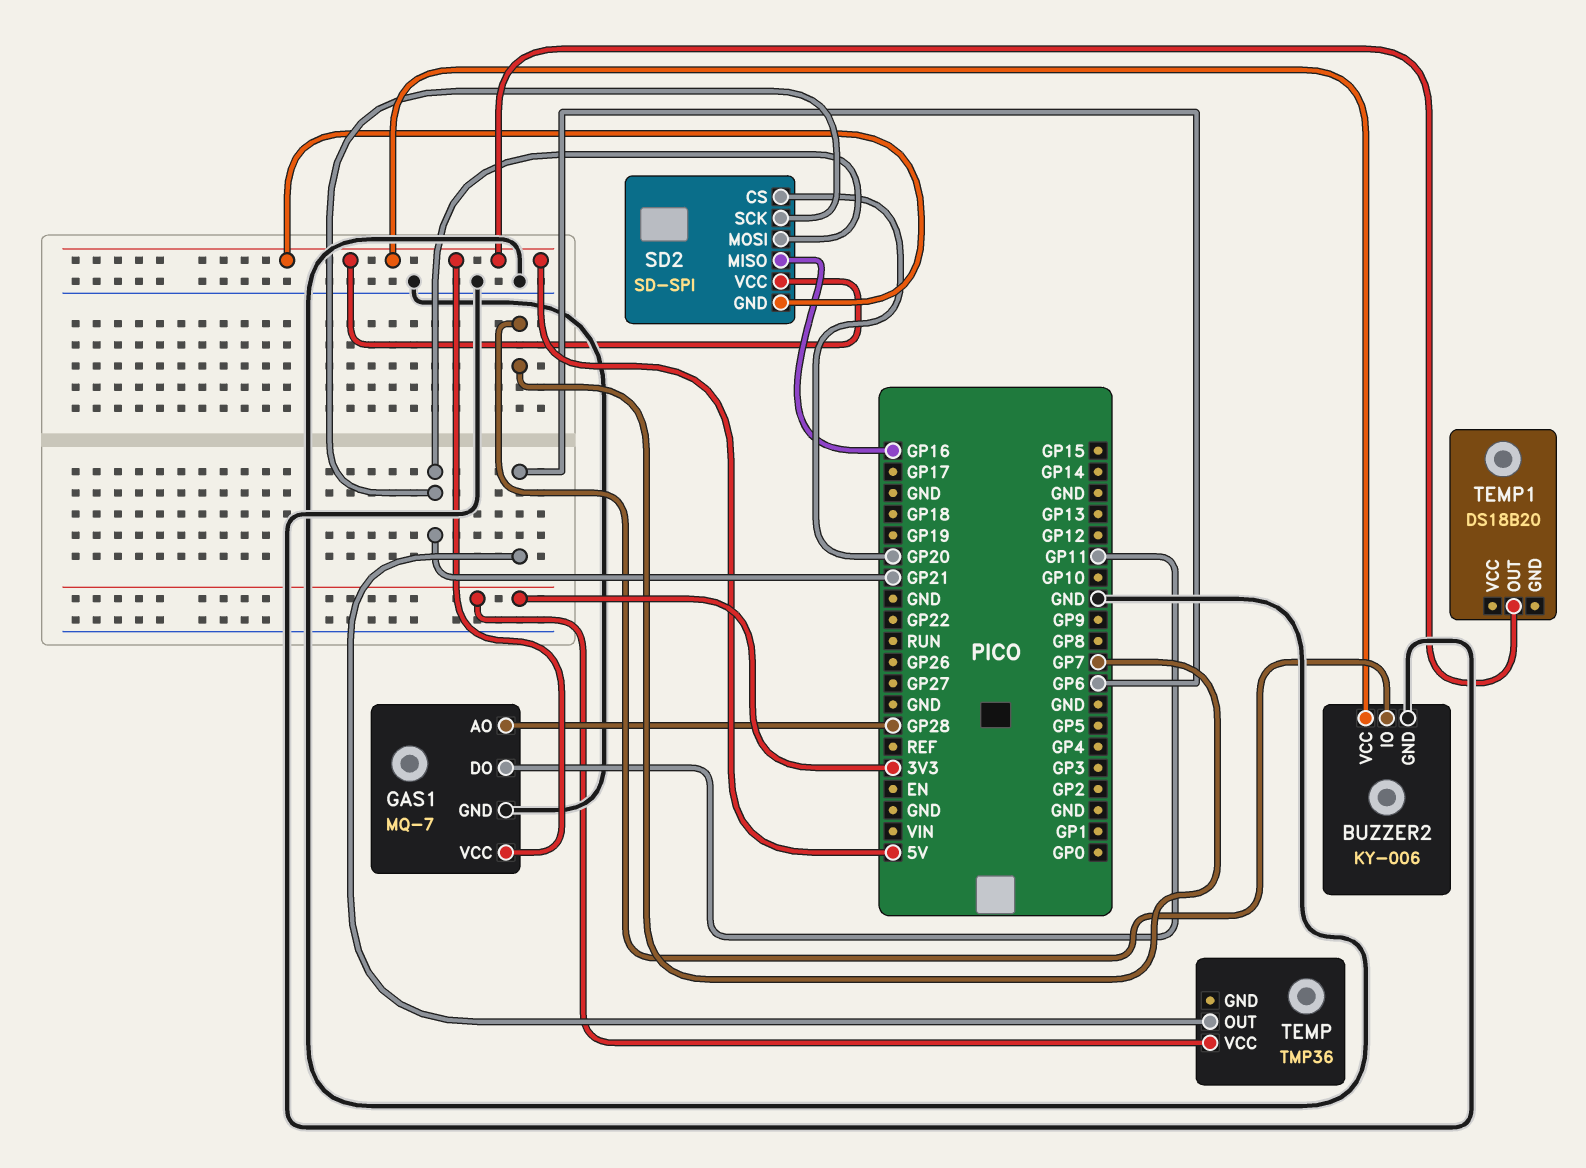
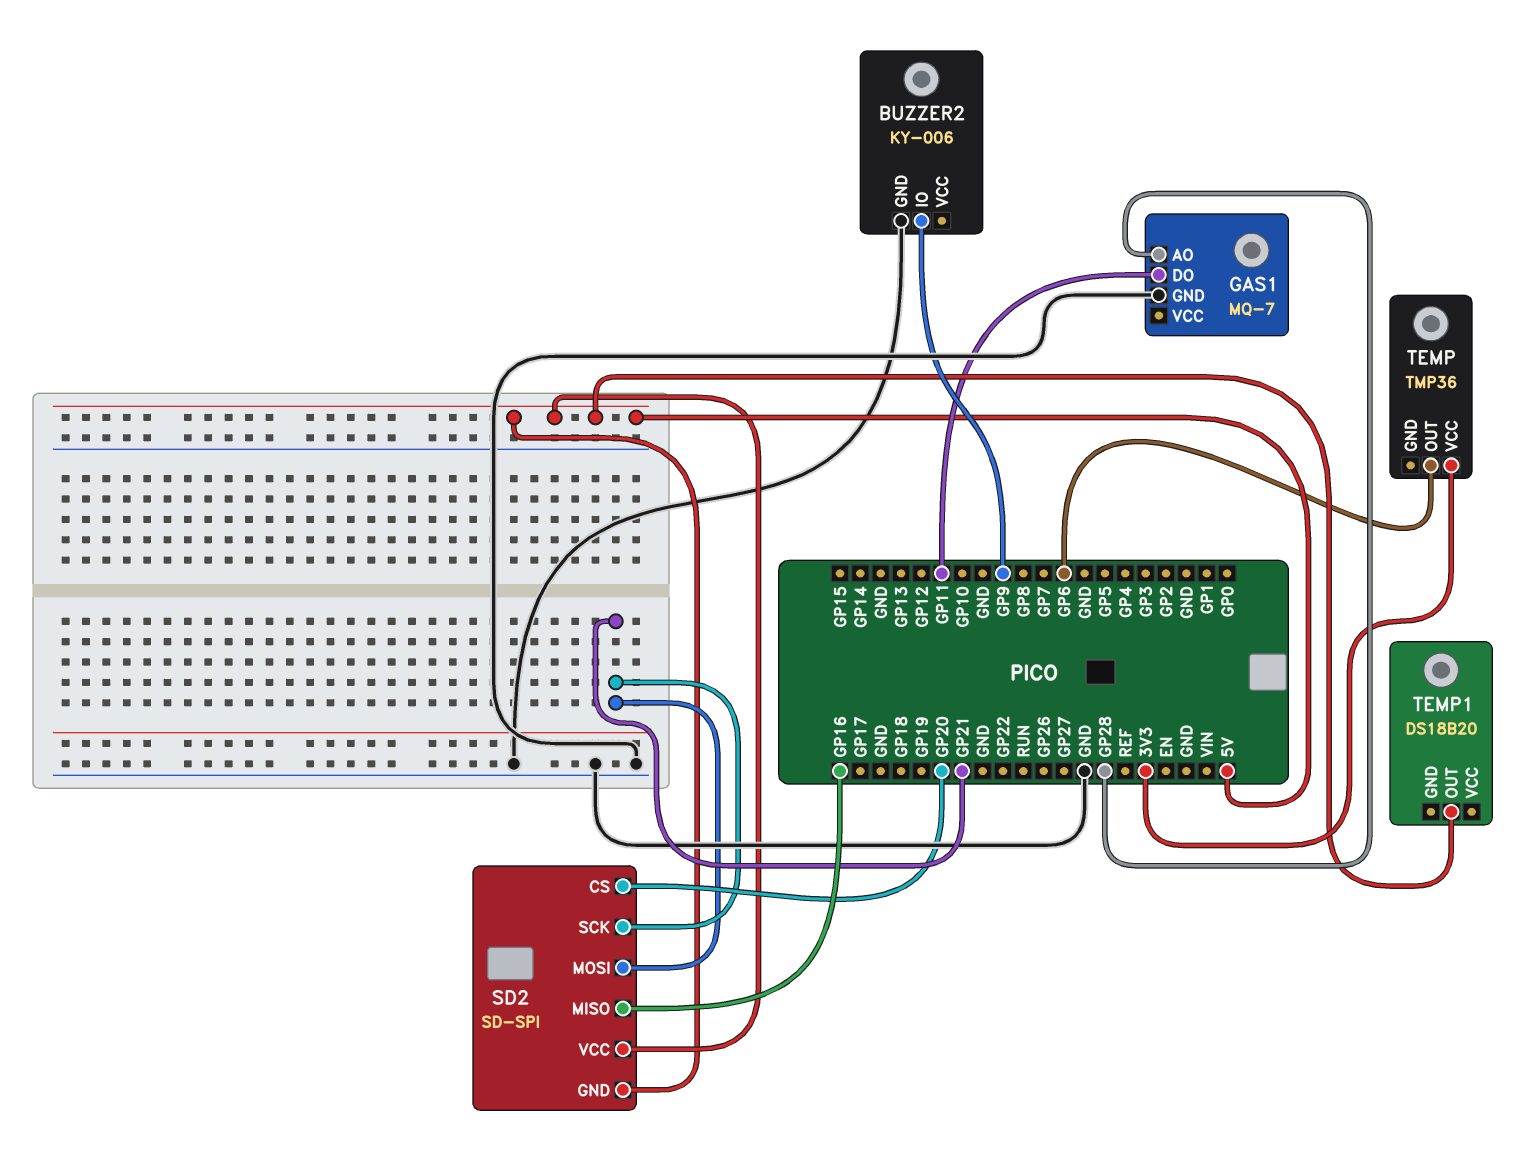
BUZZER2 pin IO: GP7 -> GP9
BUZZER2 pin VCC: 5V -> none
GAS1 pin VCC: 5V -> none

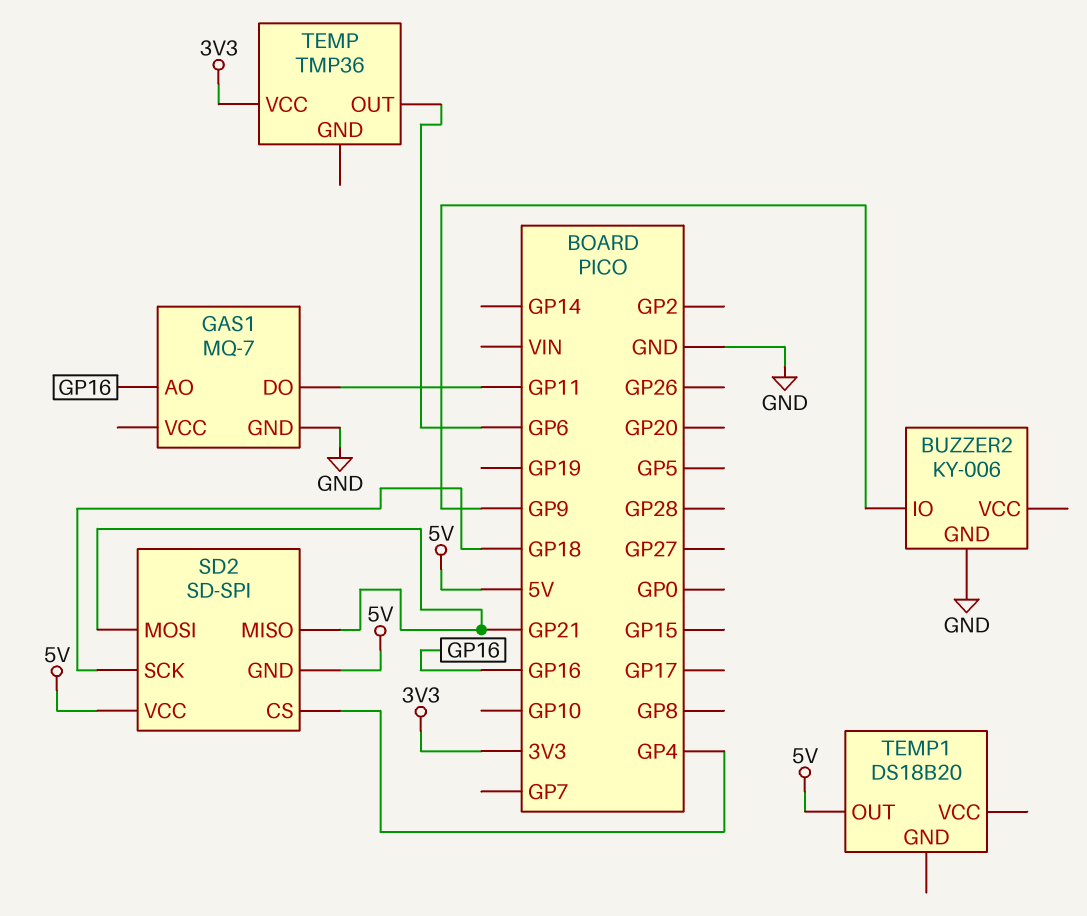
GAS1 pin AO: GP28 -> GP16
SD2 pin CS: GP20 -> GP4
SD2 pin MISO: GP16 -> GP21
SD2 pin SCK: GP21 -> GP18

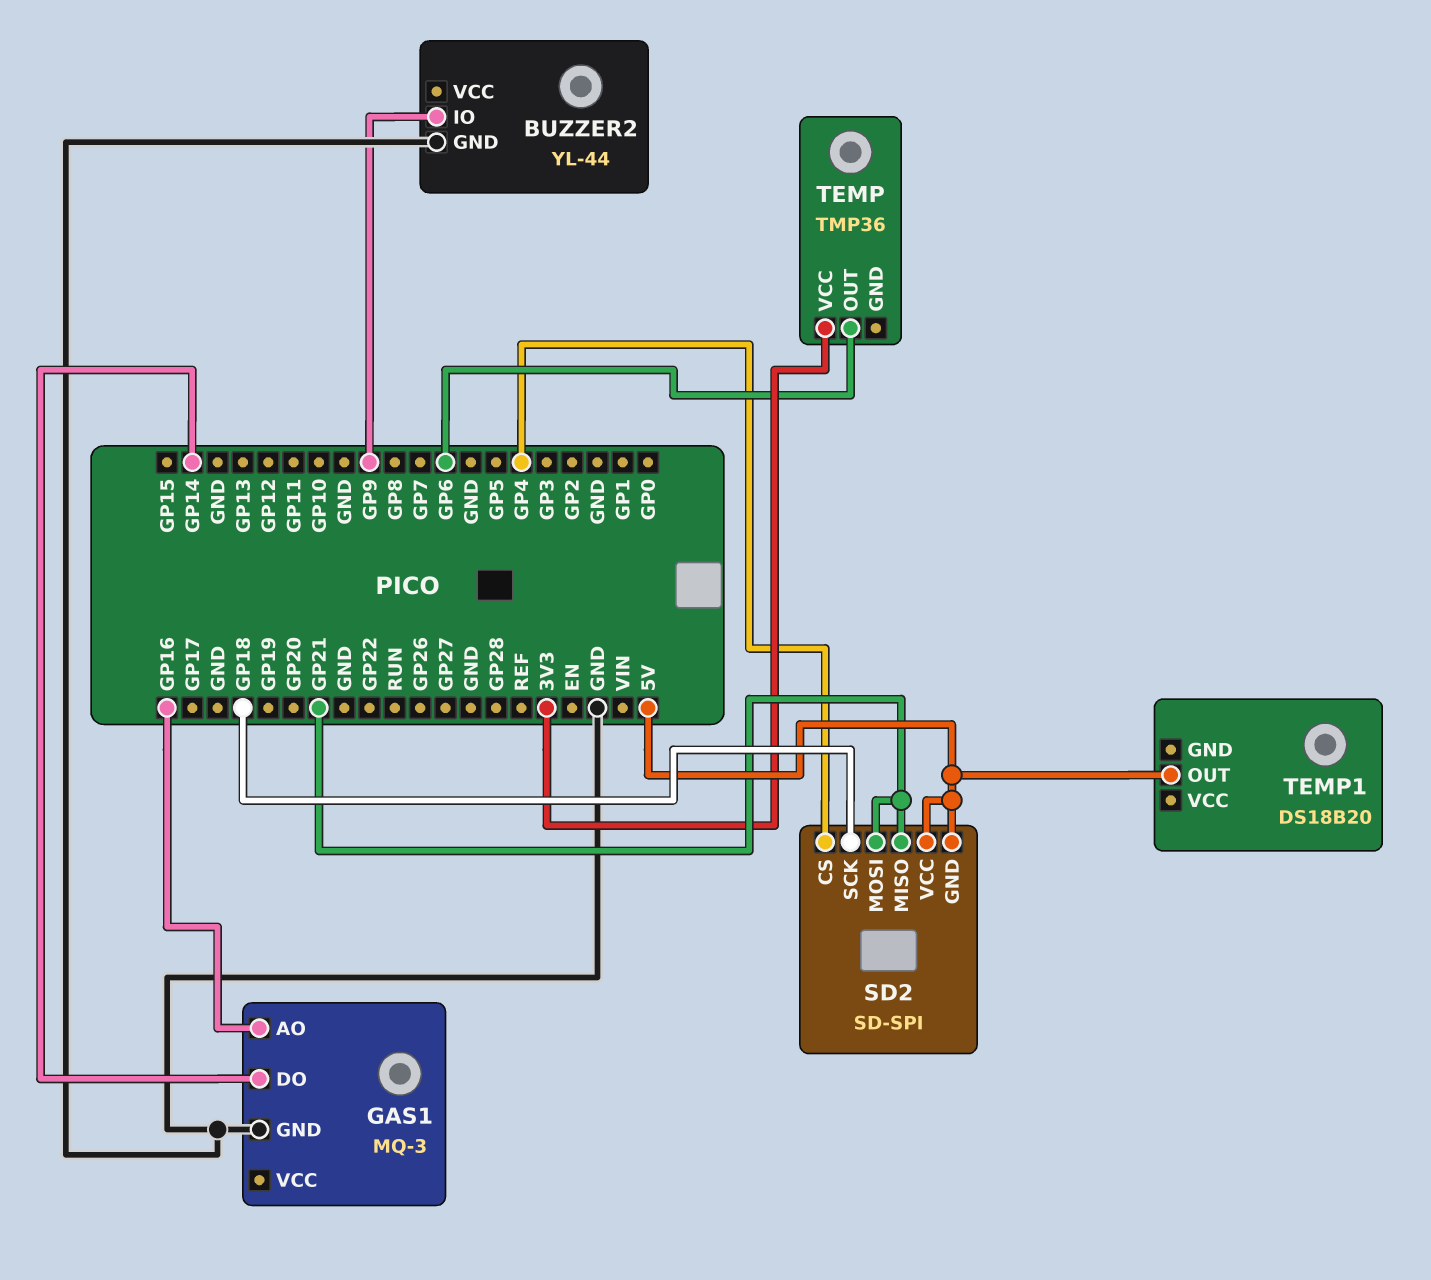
BUZZER2: KY-006 -> YL-44
GAS1: MQ-7 -> MQ-3
GAS1 pin DO: GP11 -> GP14

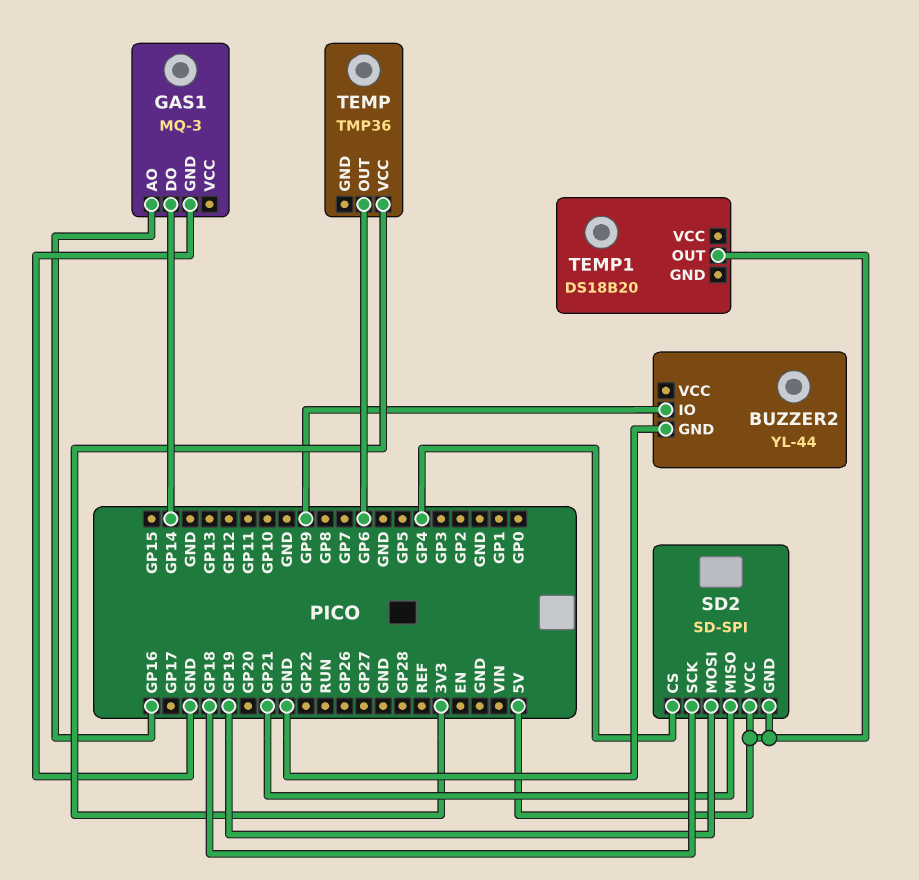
SD2 pin MOSI: GP21 -> GP19

